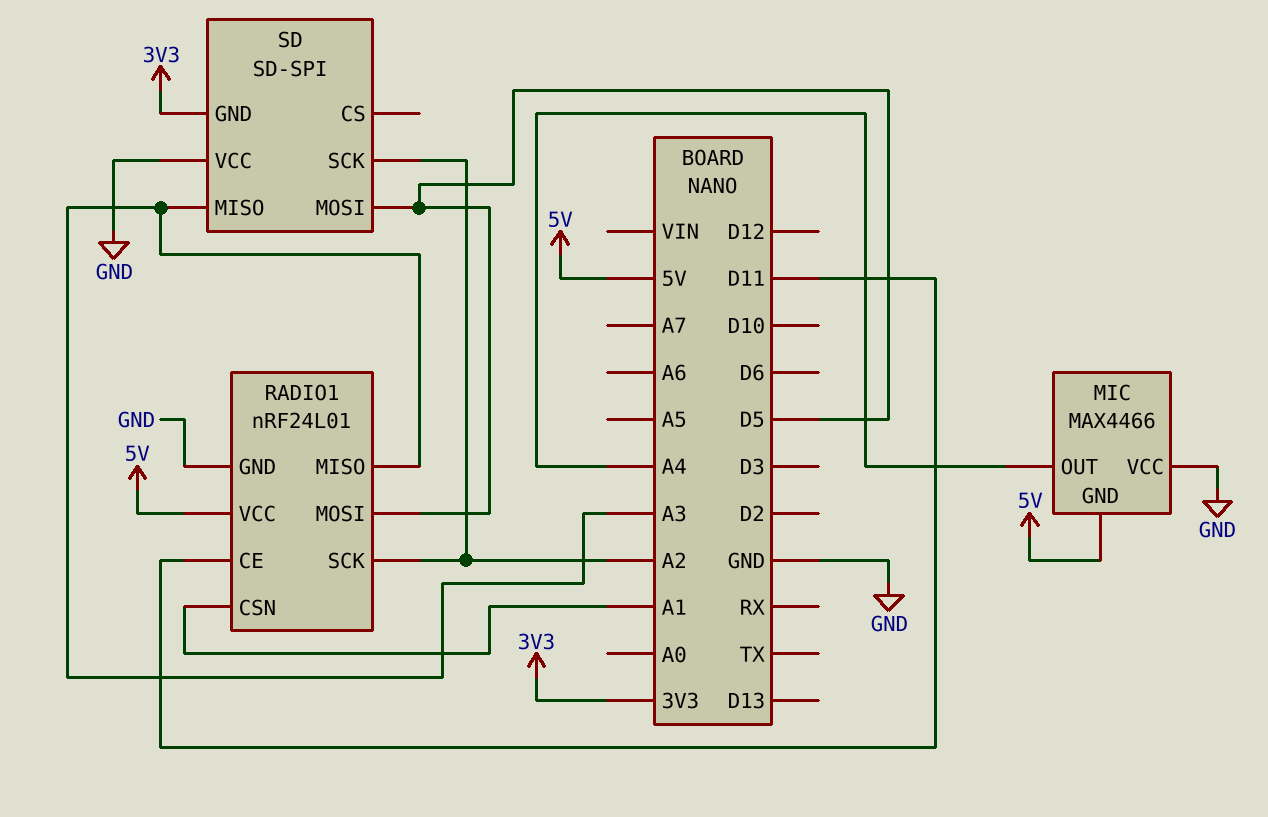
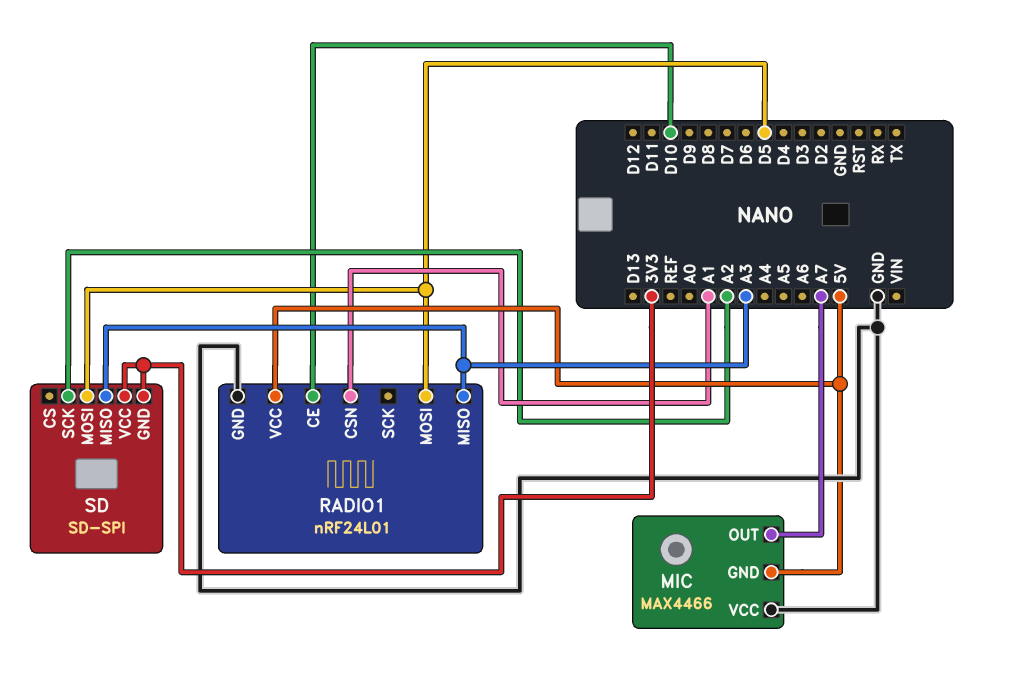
MIC pin OUT: A4 -> A7
RADIO1 pin CE: D11 -> D10
RADIO1 pin SCK: A2 -> none
SD pin VCC: GND -> 3V3

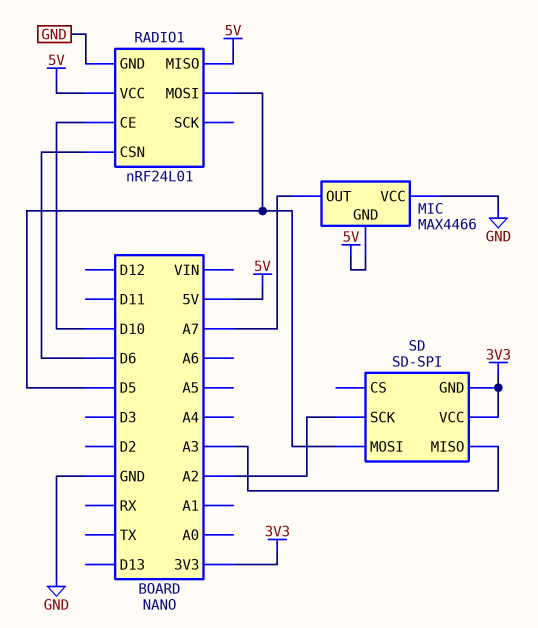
RADIO1 pin CSN: A1 -> D6
RADIO1 pin MISO: A3 -> 5V

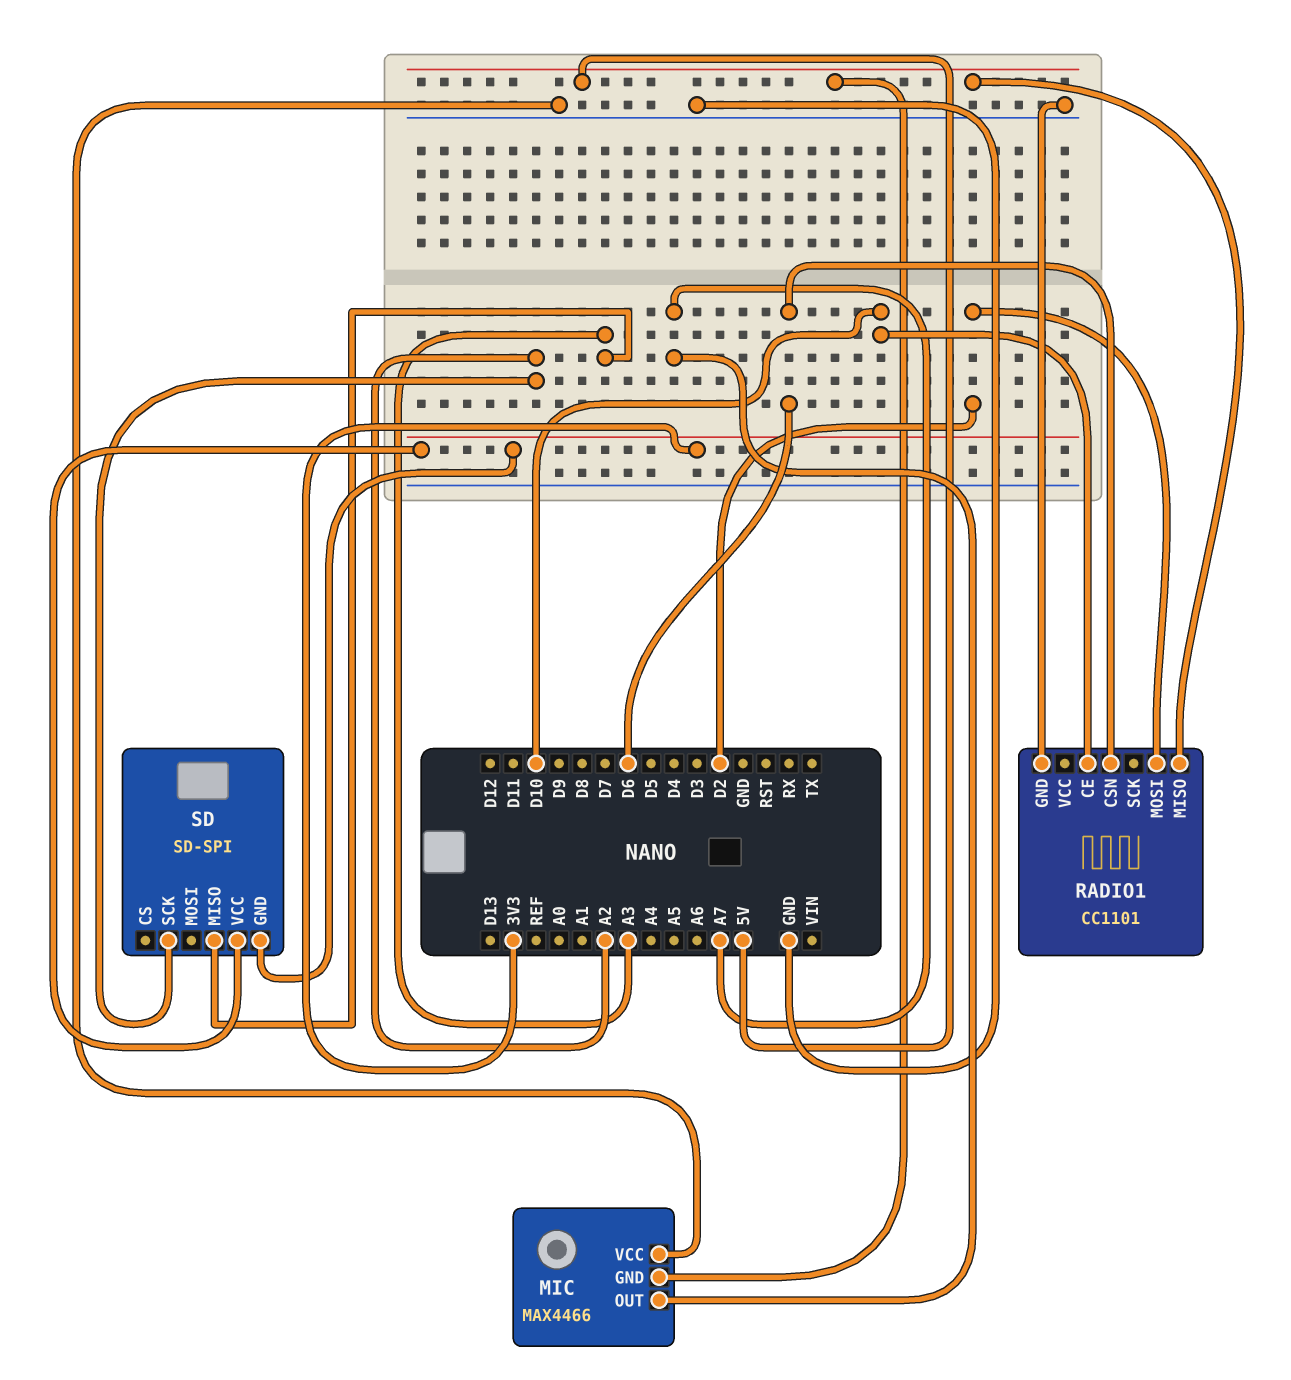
RADIO1: nRF24L01 -> CC1101
RADIO1 pin MOSI: D5 -> D2
RADIO1 pin VCC: 5V -> none
SD pin MOSI: D5 -> none

